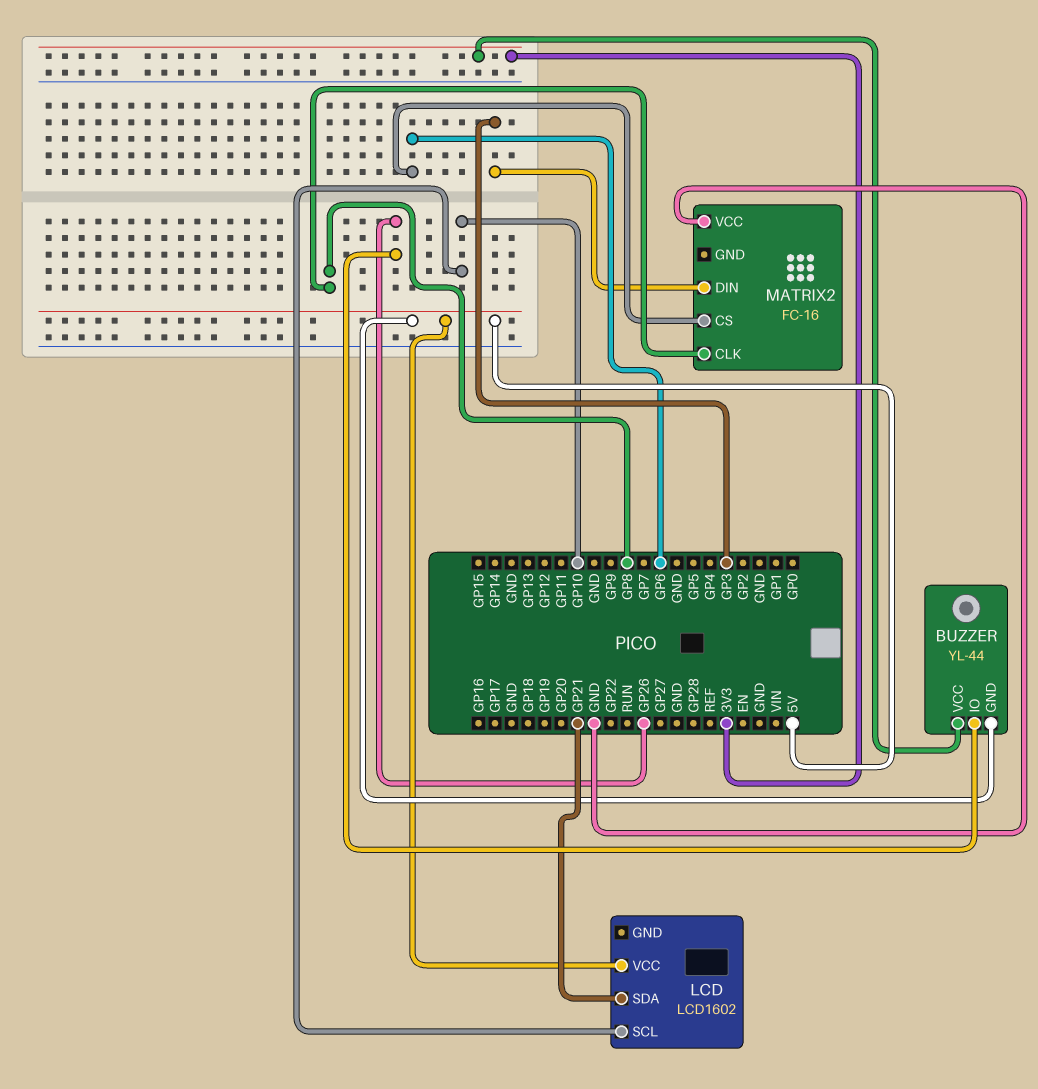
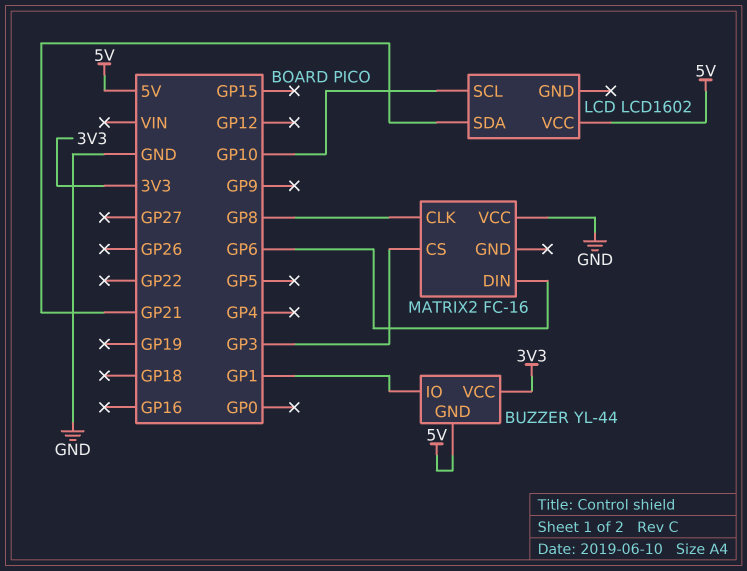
BUZZER pin IO: GP26 -> GP1
MATRIX2 pin CS: GP6 -> GP3
MATRIX2 pin DIN: GP3 -> GP6

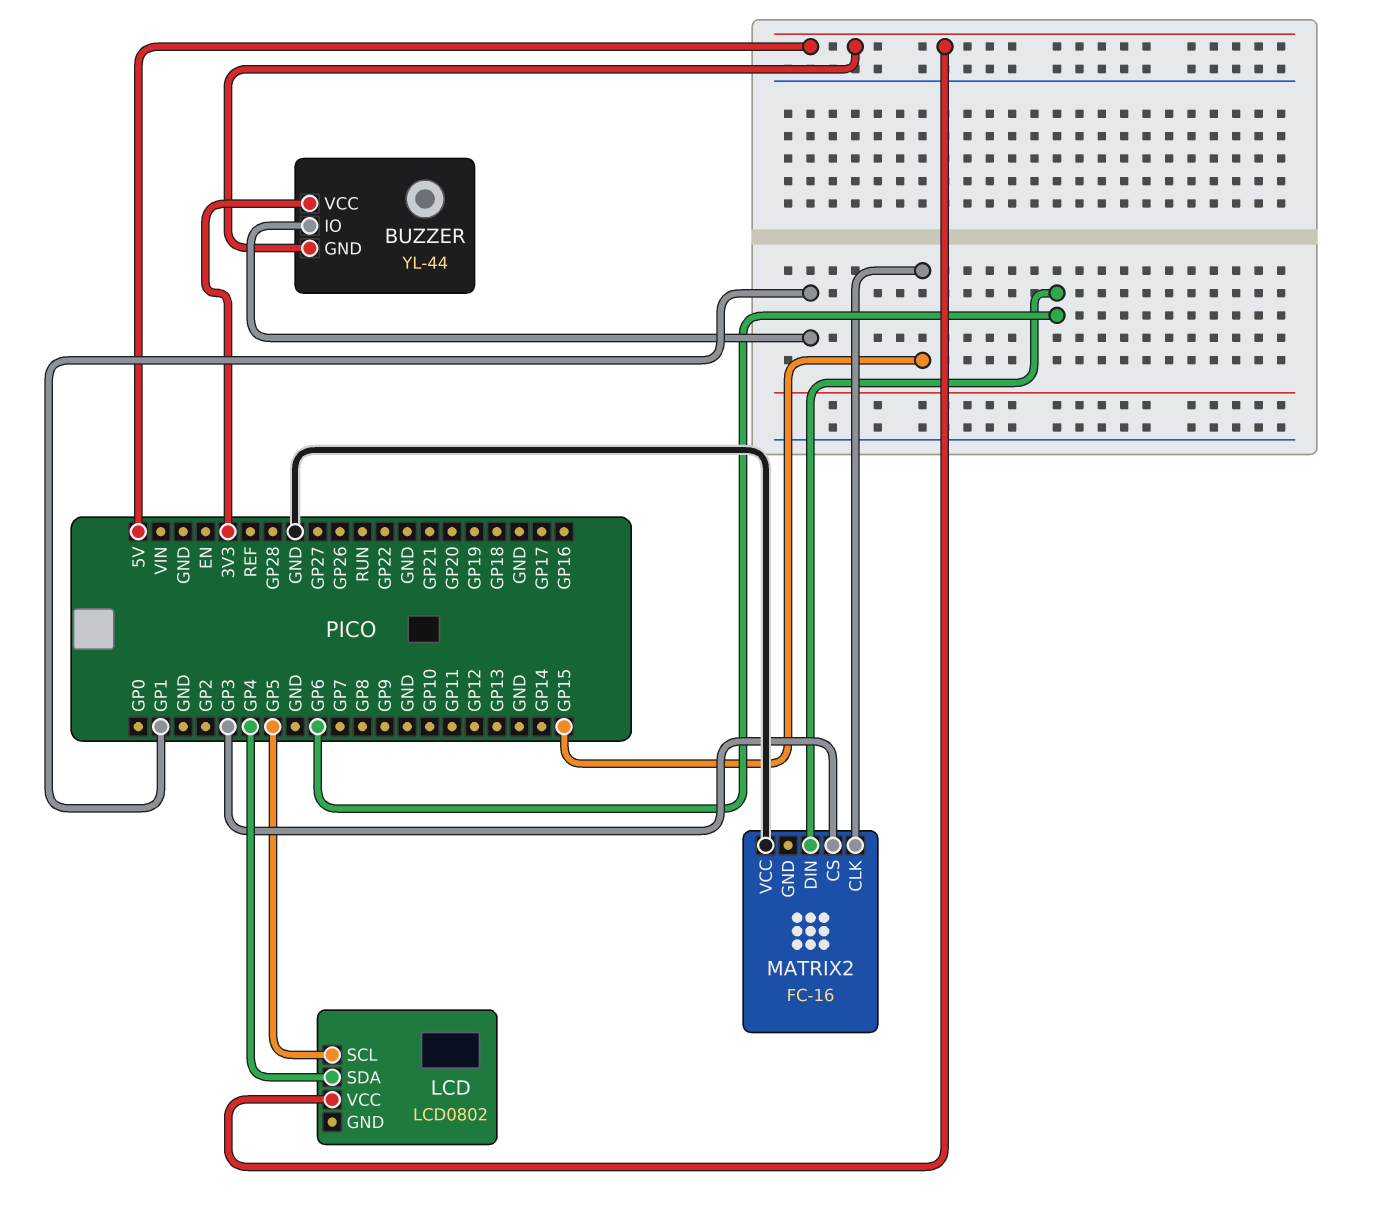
LCD: LCD1602 -> LCD0802
LCD pin SCL: GP10 -> GP5
LCD pin SDA: GP21 -> GP4
MATRIX2 pin CLK: GP8 -> GP15

